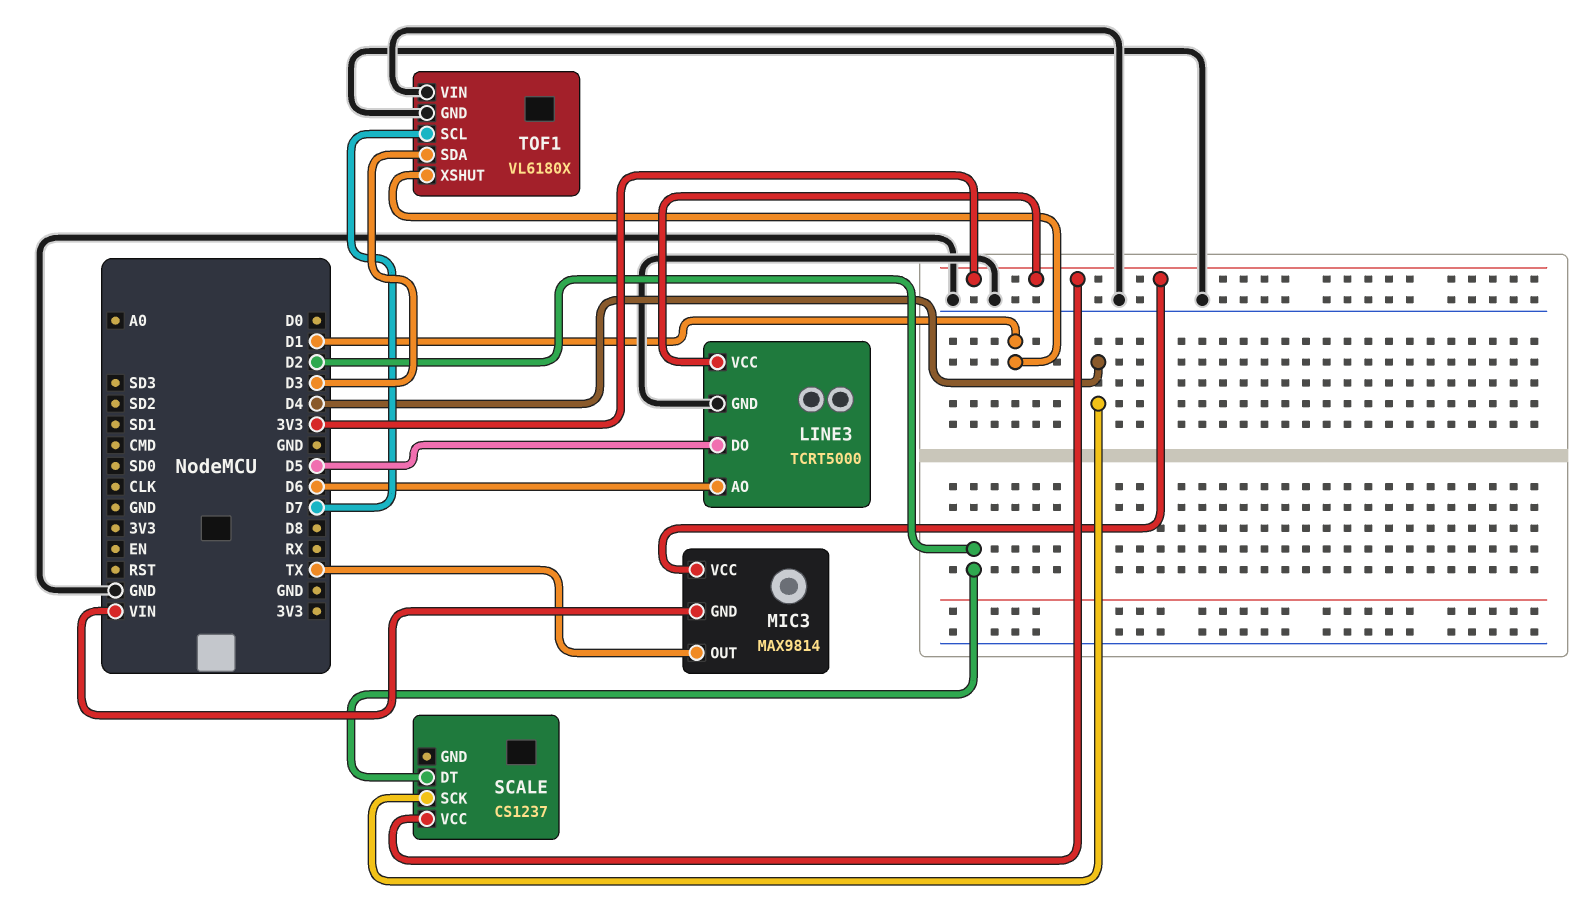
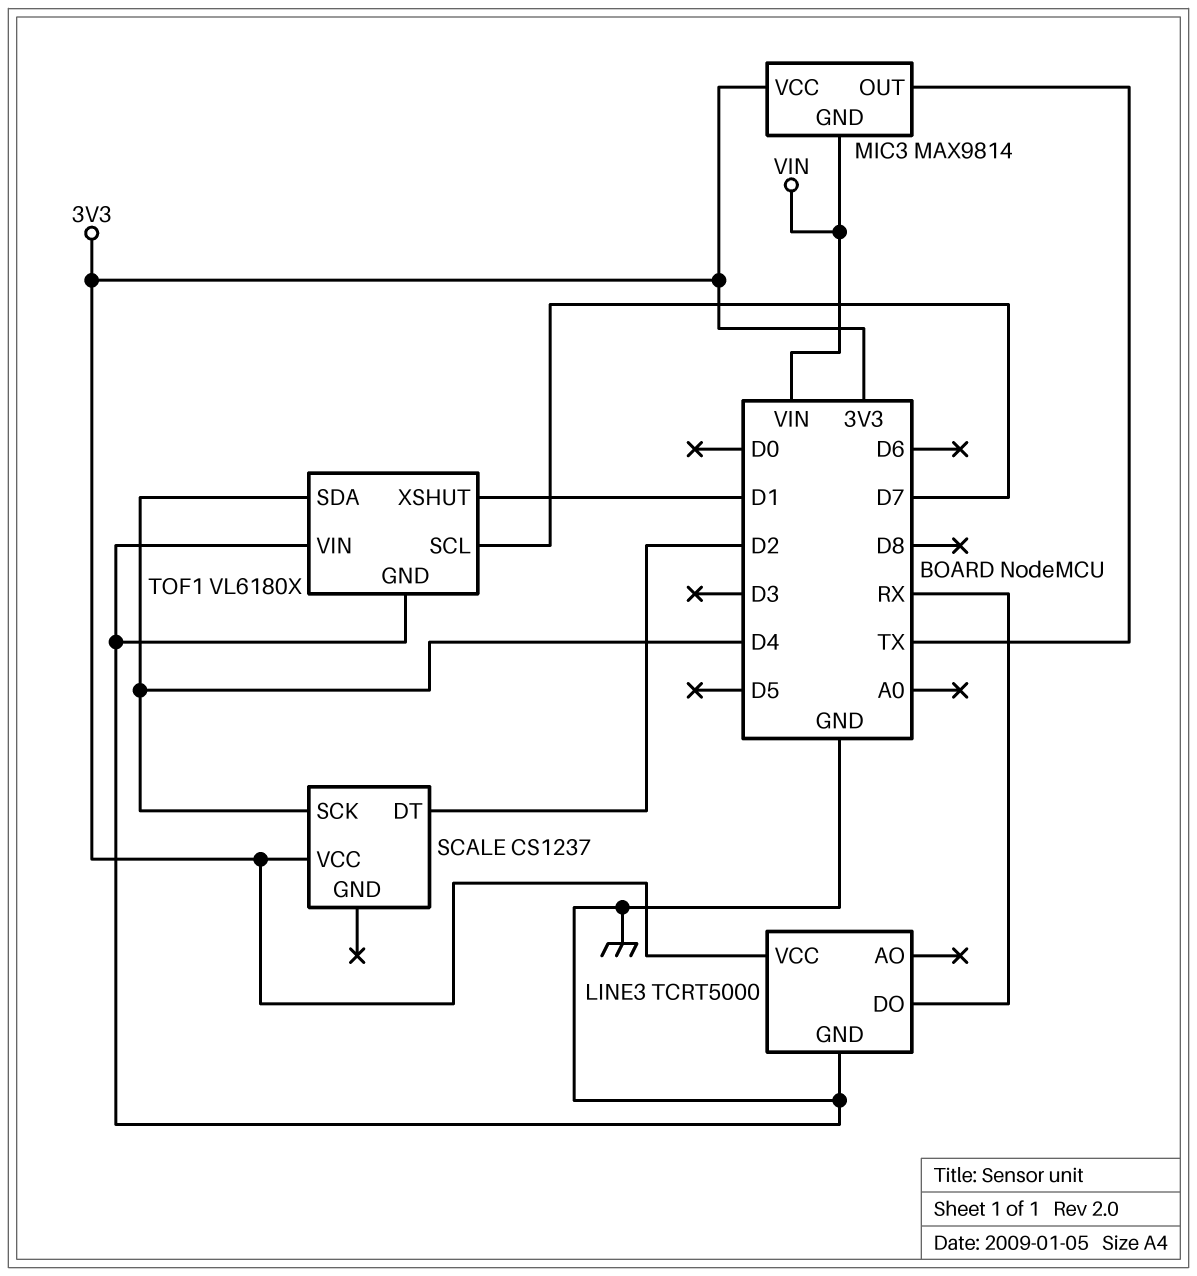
LINE3 pin AO: D6 -> none
LINE3 pin DO: D5 -> RX
TOF1 pin SDA: D3 -> D4

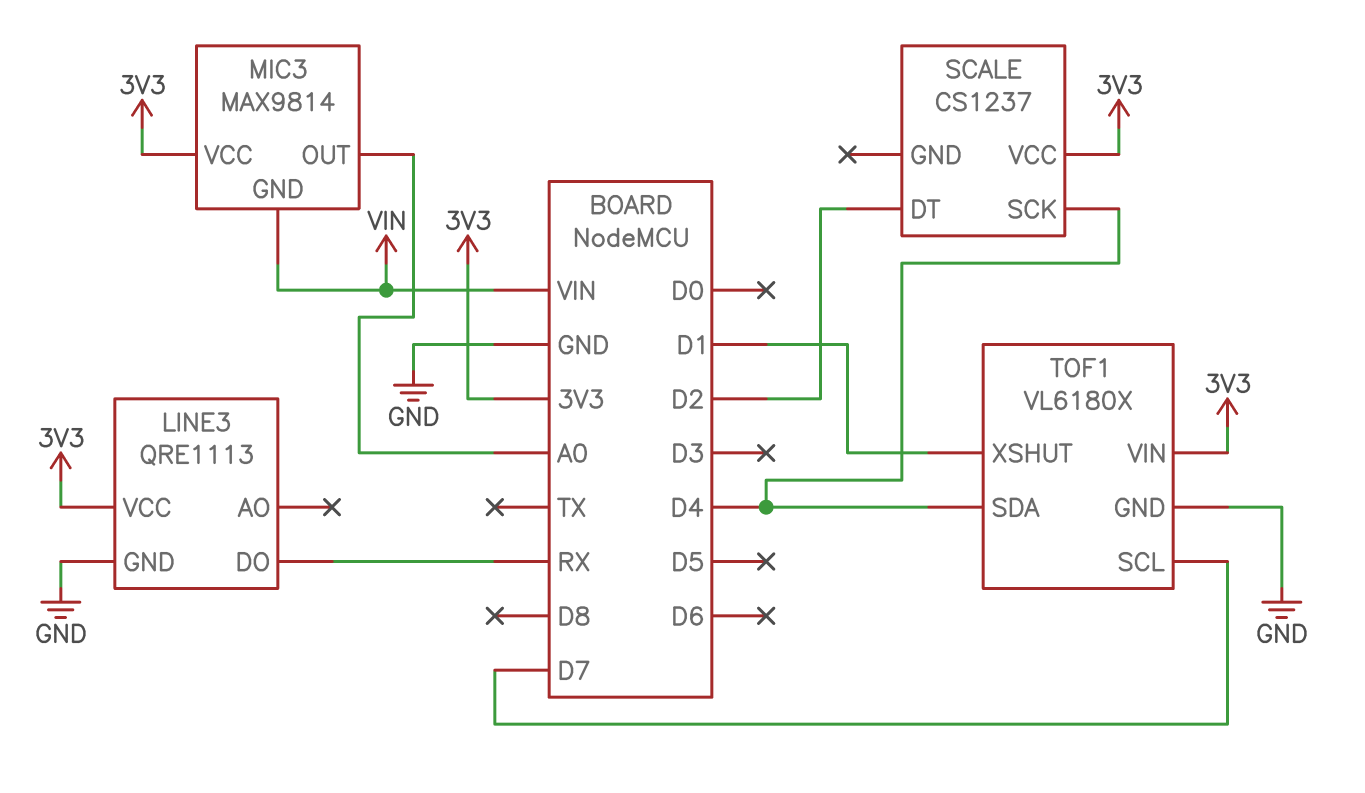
LINE3: TCRT5000 -> QRE1113
MIC3 pin OUT: TX -> A0
TOF1 pin VIN: GND -> 3V3

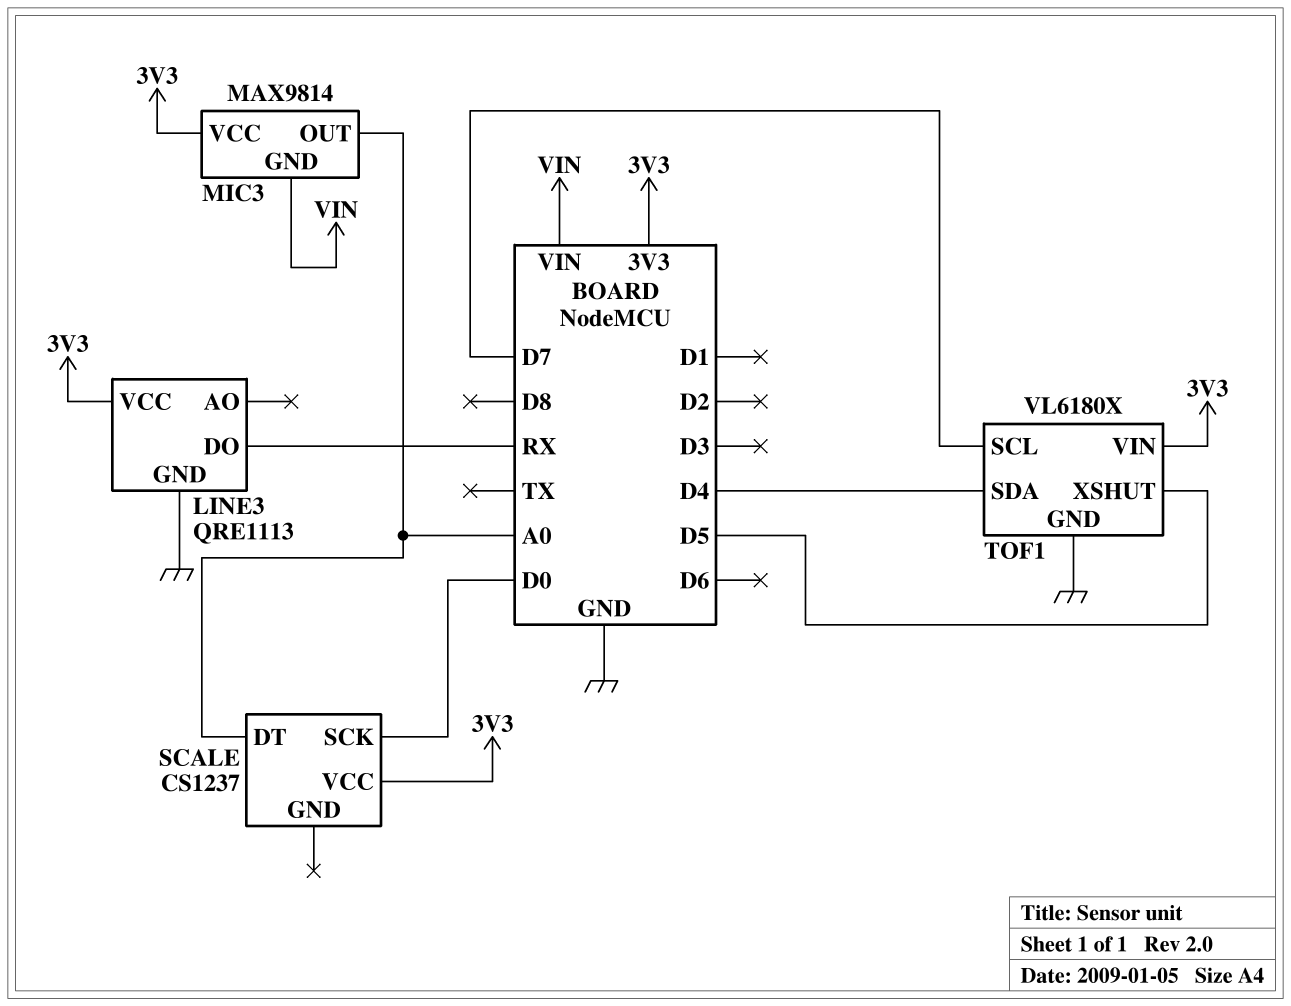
SCALE pin DT: D2 -> A0
SCALE pin SCK: D4 -> D0
TOF1 pin XSHUT: D1 -> D5

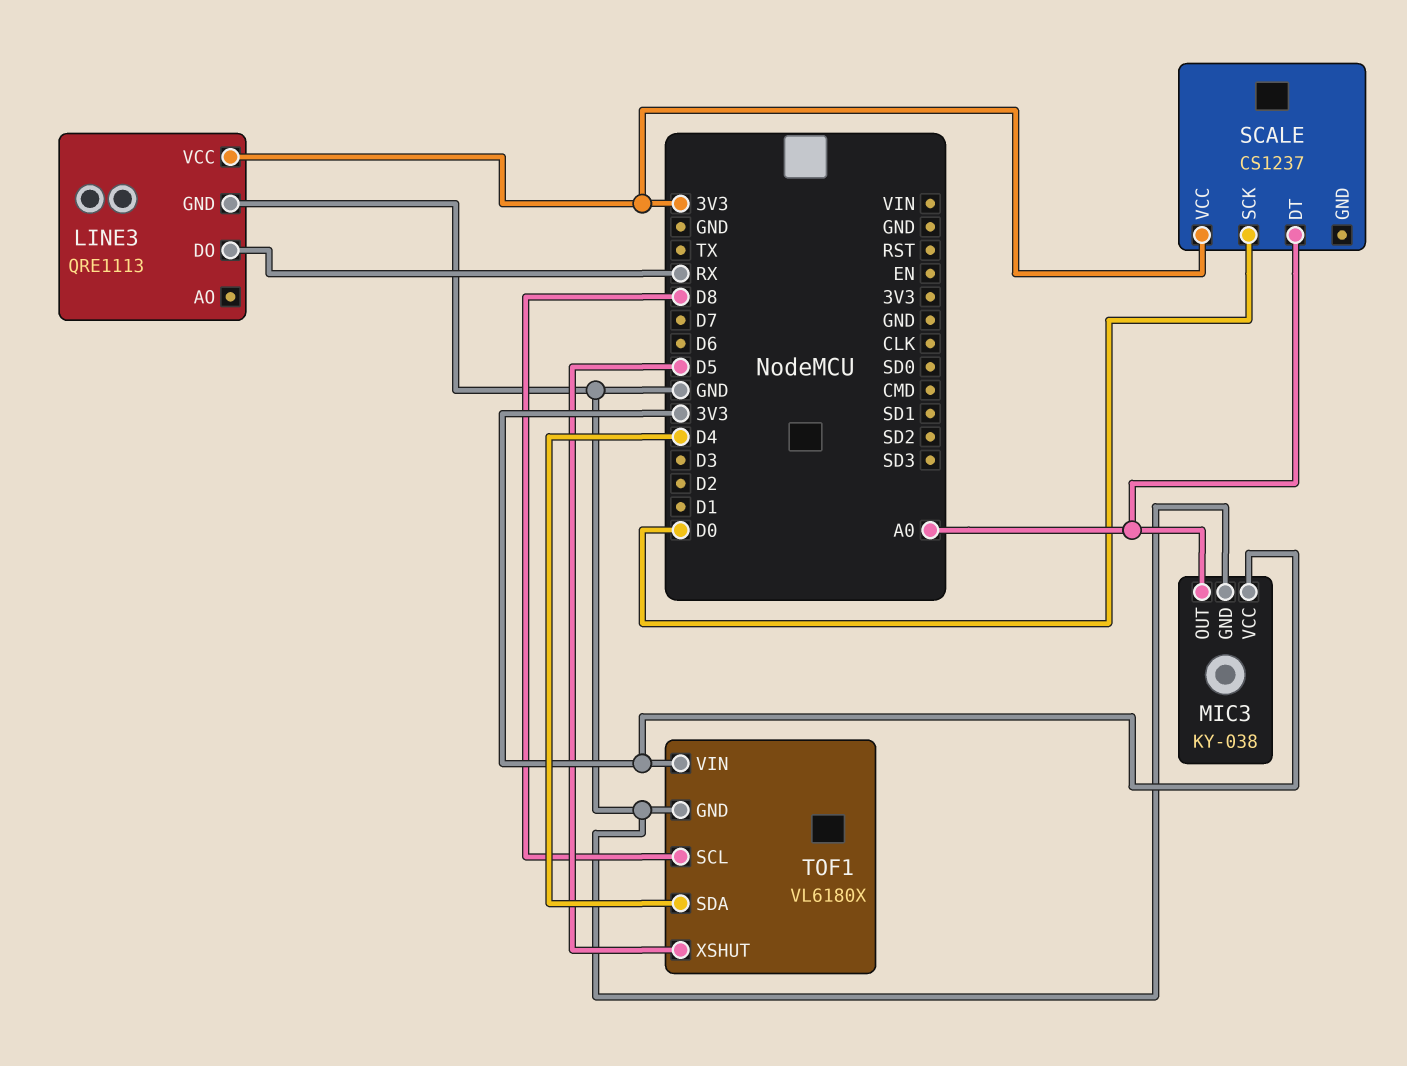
MIC3: MAX9814 -> KY-038
MIC3 pin GND: VIN -> GND
TOF1 pin SCL: D7 -> D8

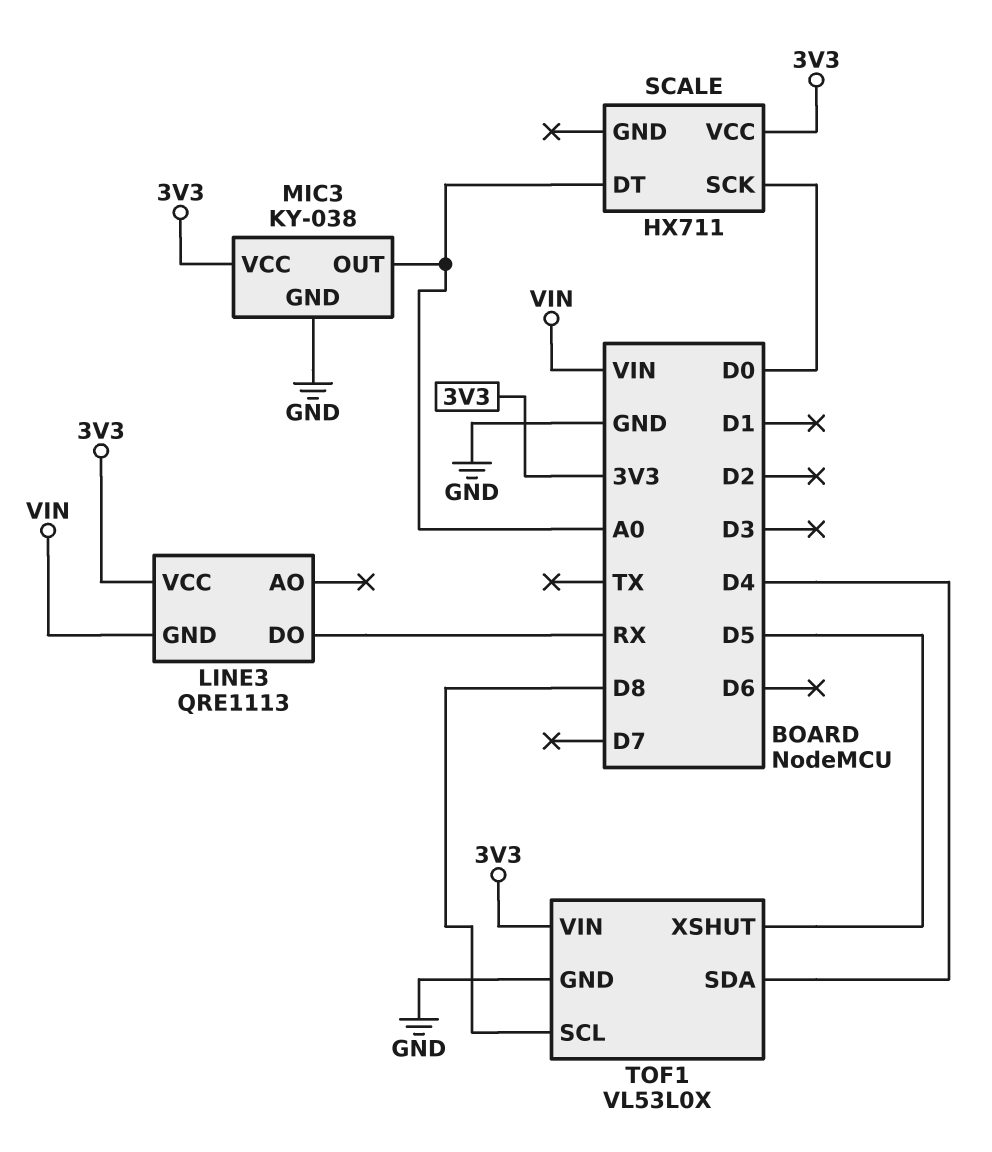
LINE3 pin GND: GND -> VIN
SCALE: CS1237 -> HX711
TOF1: VL6180X -> VL53L0X

